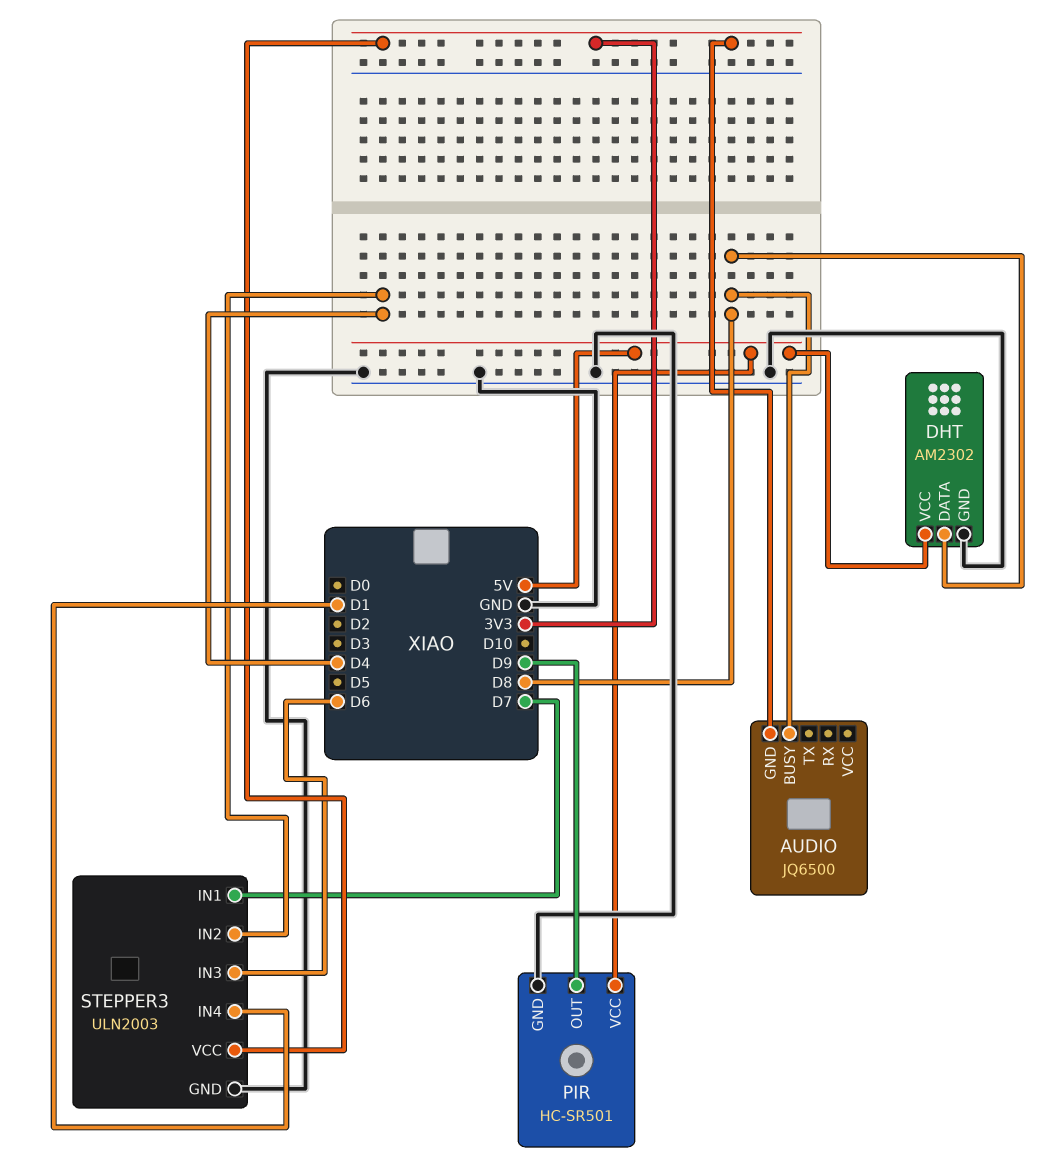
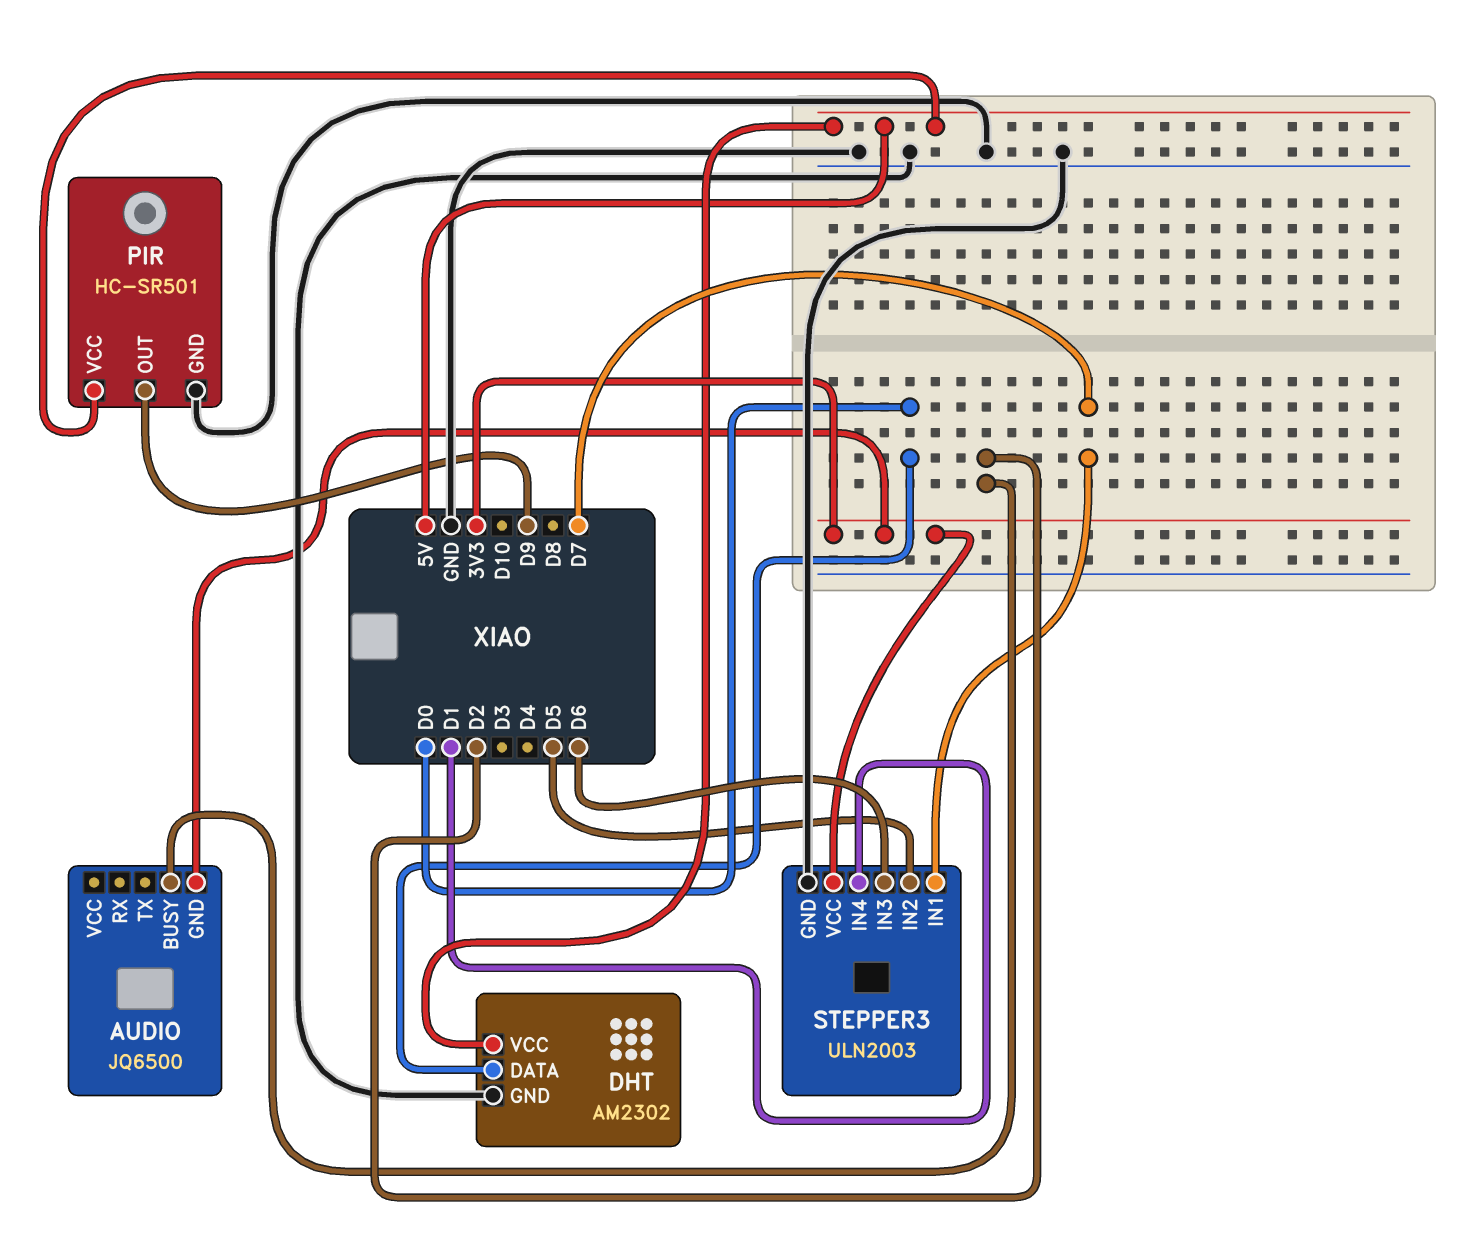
AUDIO pin BUSY: D8 -> D2
DHT pin DATA: D8 -> D0
STEPPER3 pin IN2: D4 -> D5

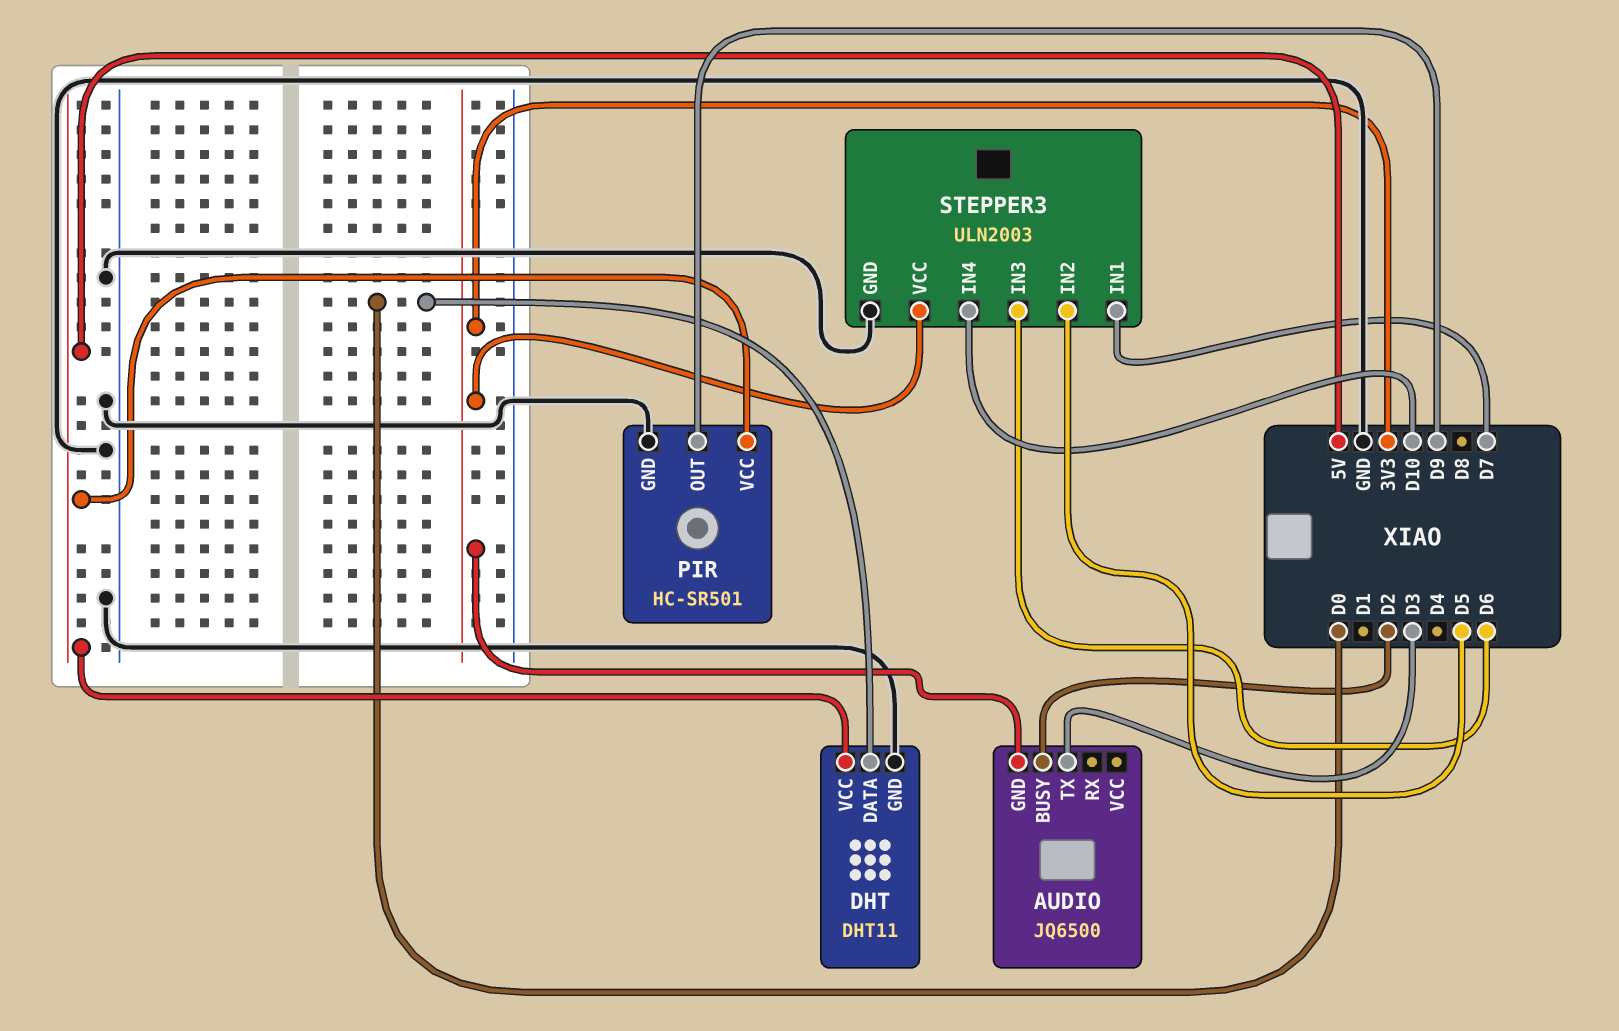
AUDIO pin TX: none -> D3
DHT: AM2302 -> DHT11
STEPPER3 pin IN4: D1 -> D10

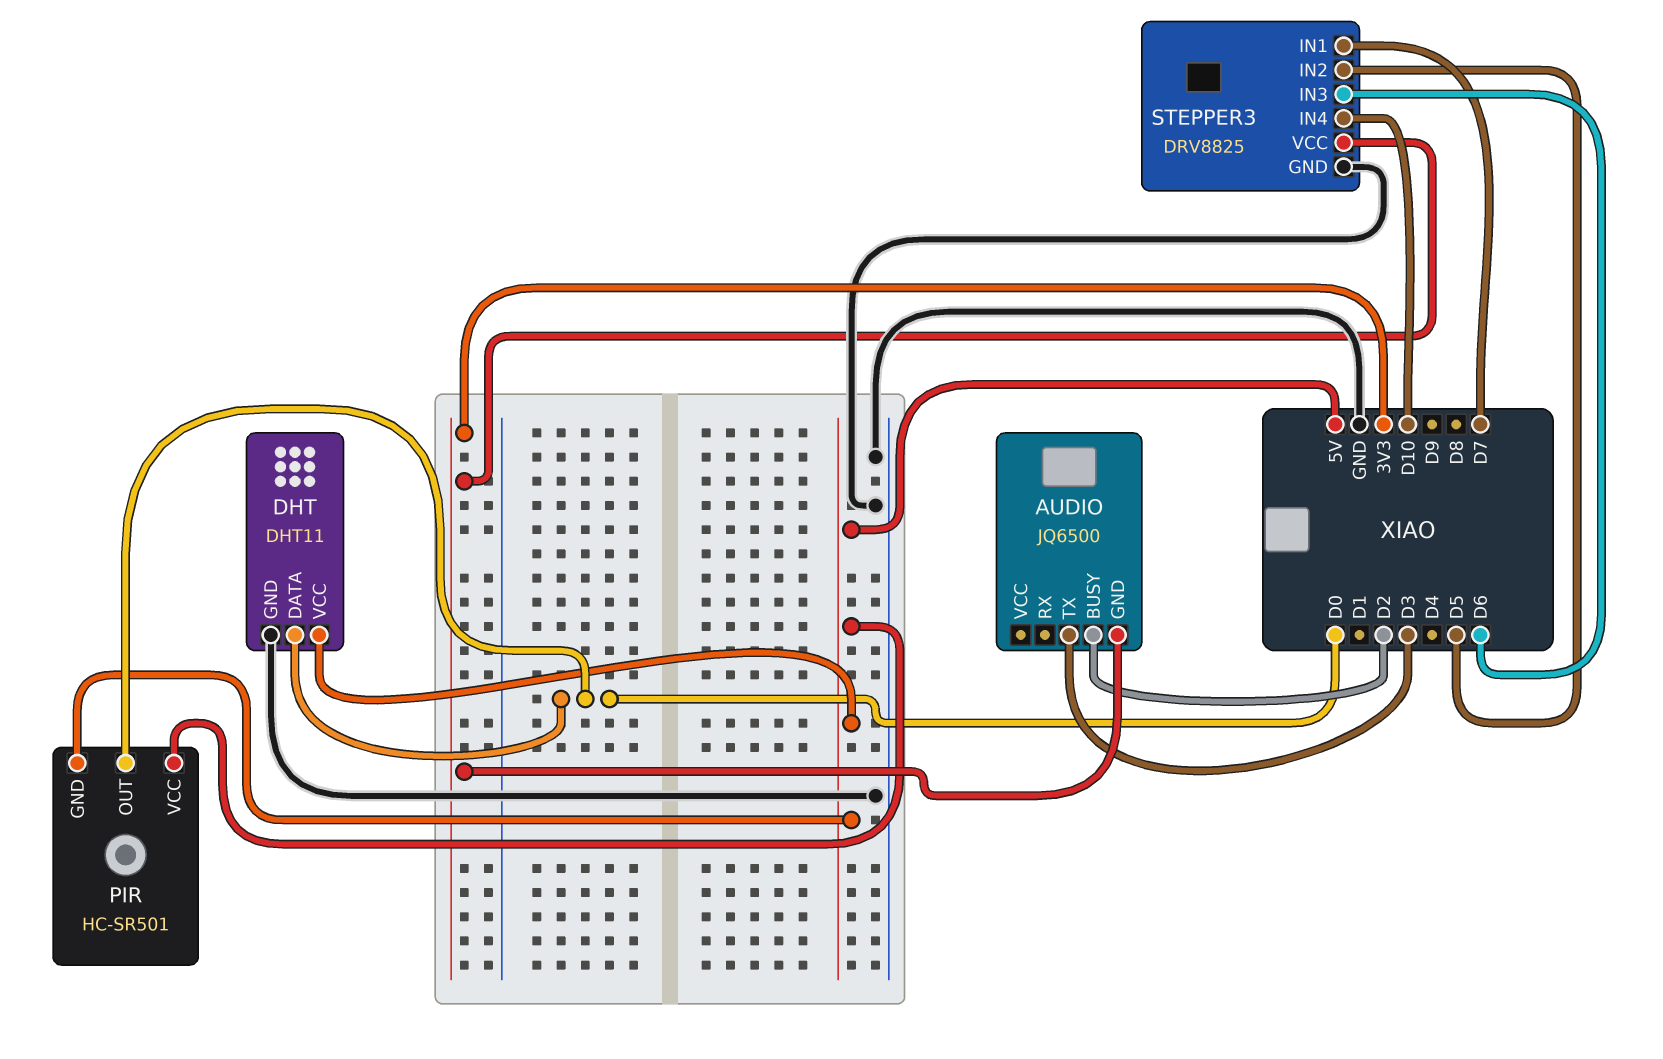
PIR pin GND: GND -> 5V
PIR pin OUT: D9 -> D0
STEPPER3: ULN2003 -> DRV8825

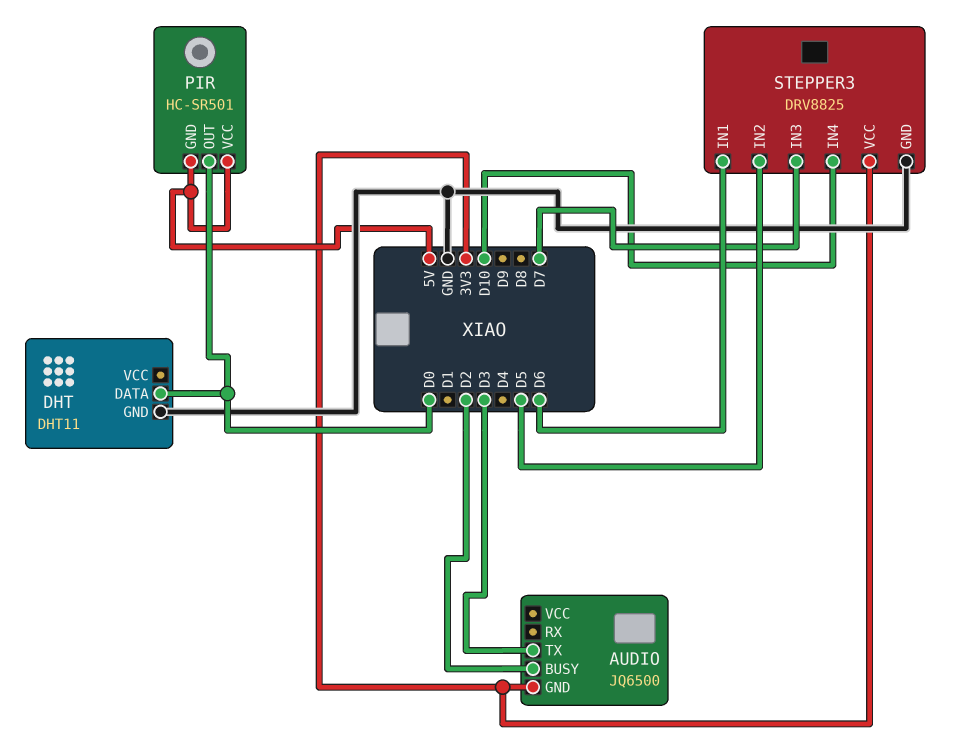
DHT pin VCC: 5V -> none
STEPPER3 pin IN1: D7 -> D6
STEPPER3 pin IN3: D6 -> D7

